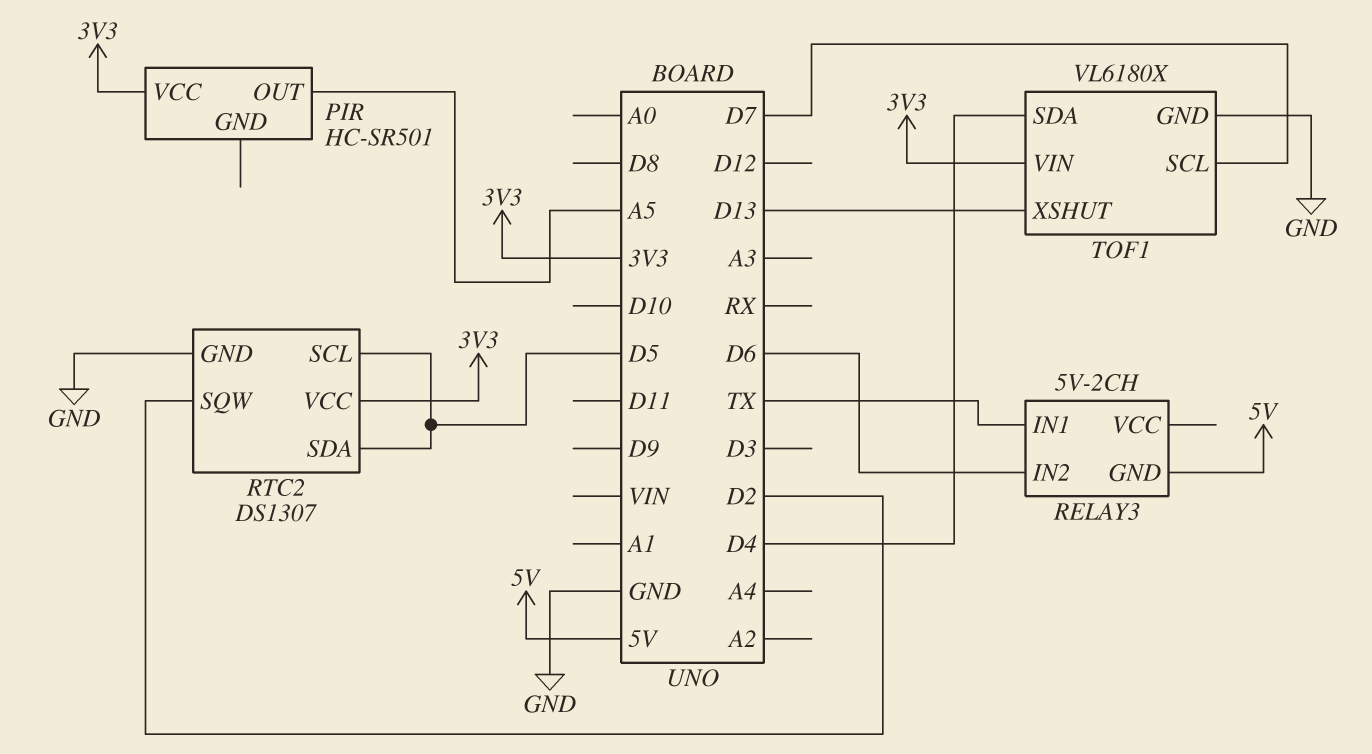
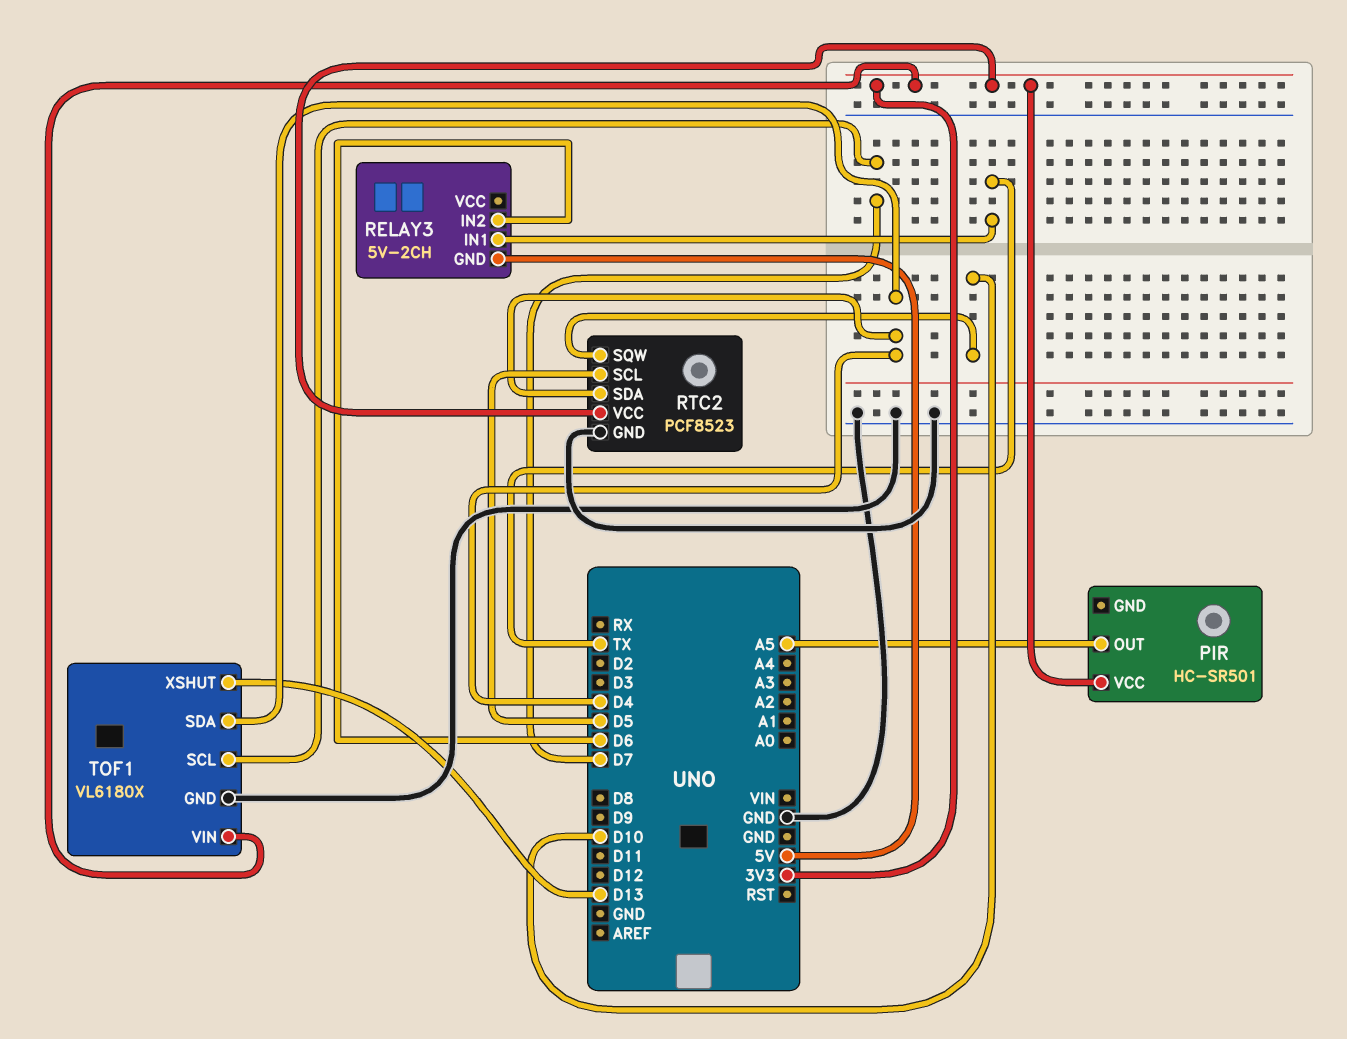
RTC2: DS1307 -> PCF8523
RTC2 pin SDA: D5 -> D4
RTC2 pin SQW: D2 -> D10

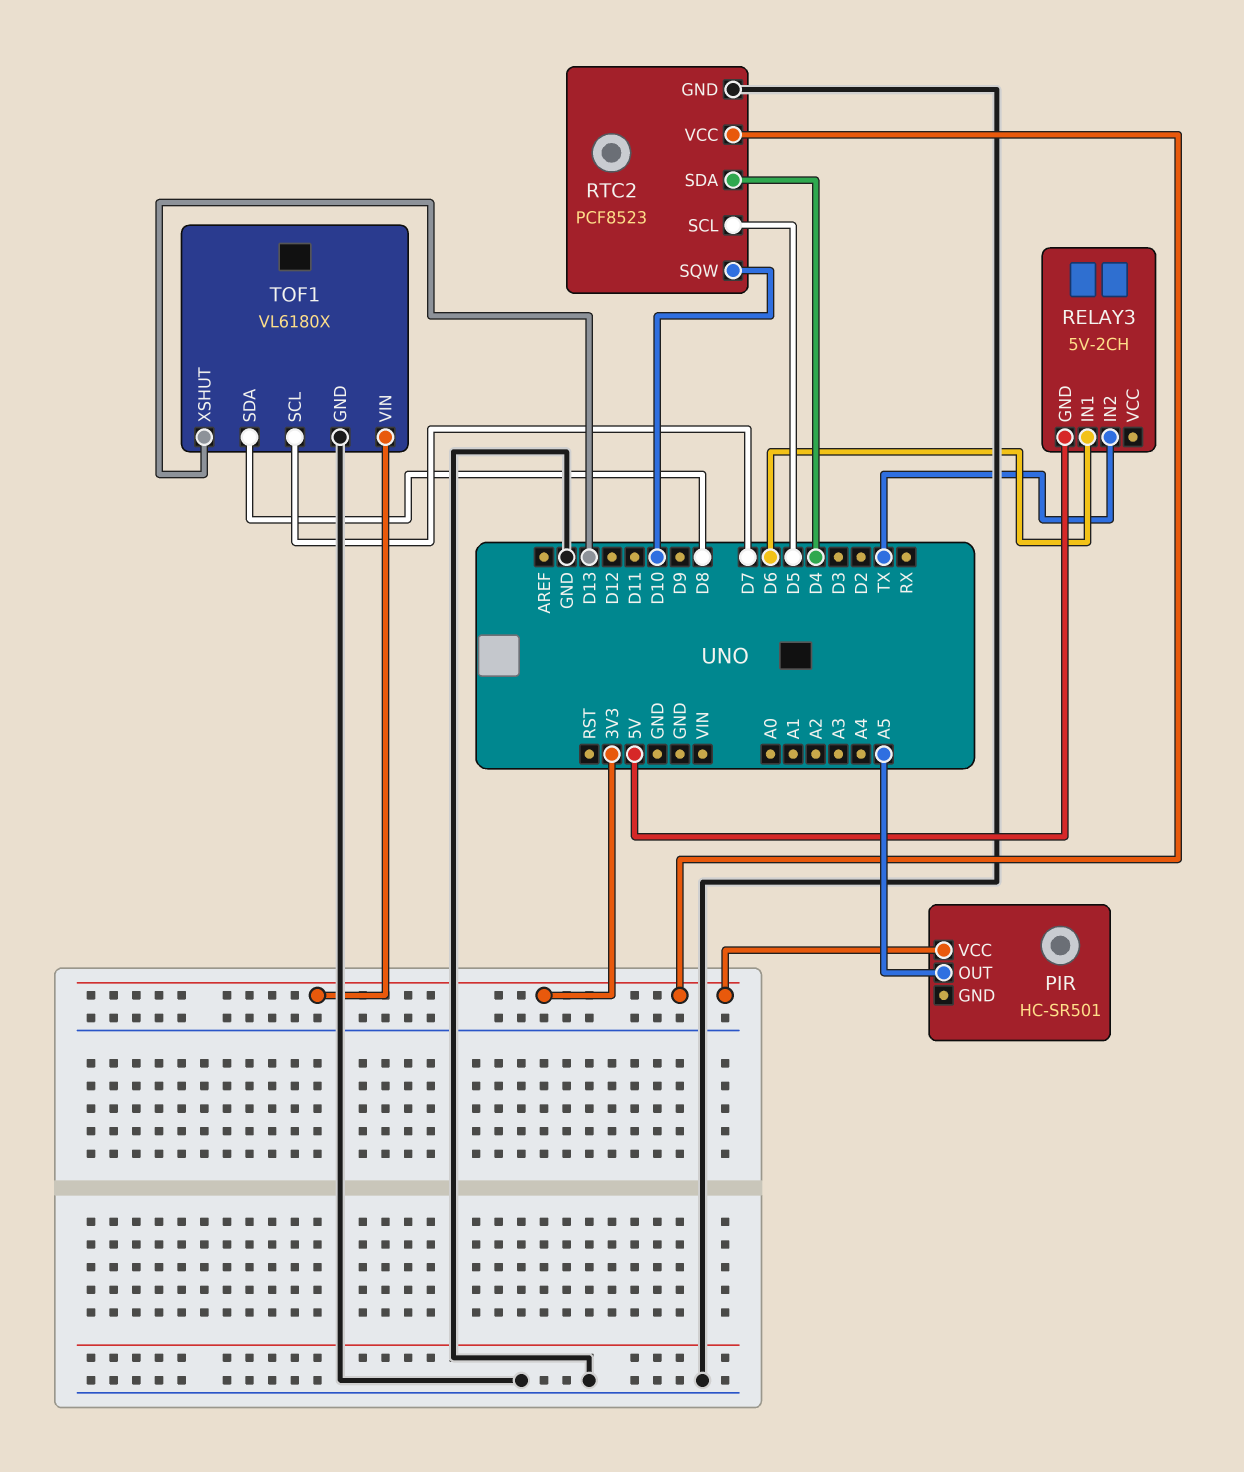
RELAY3 pin IN1: TX -> D6
RELAY3 pin IN2: D6 -> TX
TOF1 pin SDA: D4 -> D8

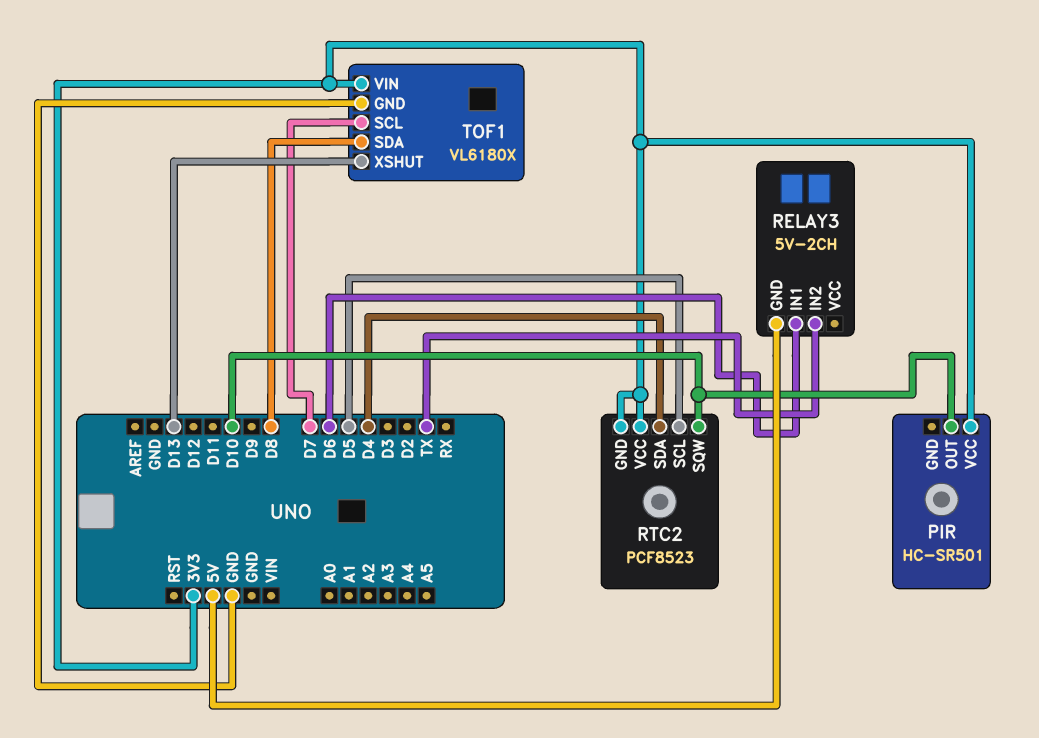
PIR pin OUT: A5 -> D10
RTC2 pin GND: GND -> 3V3

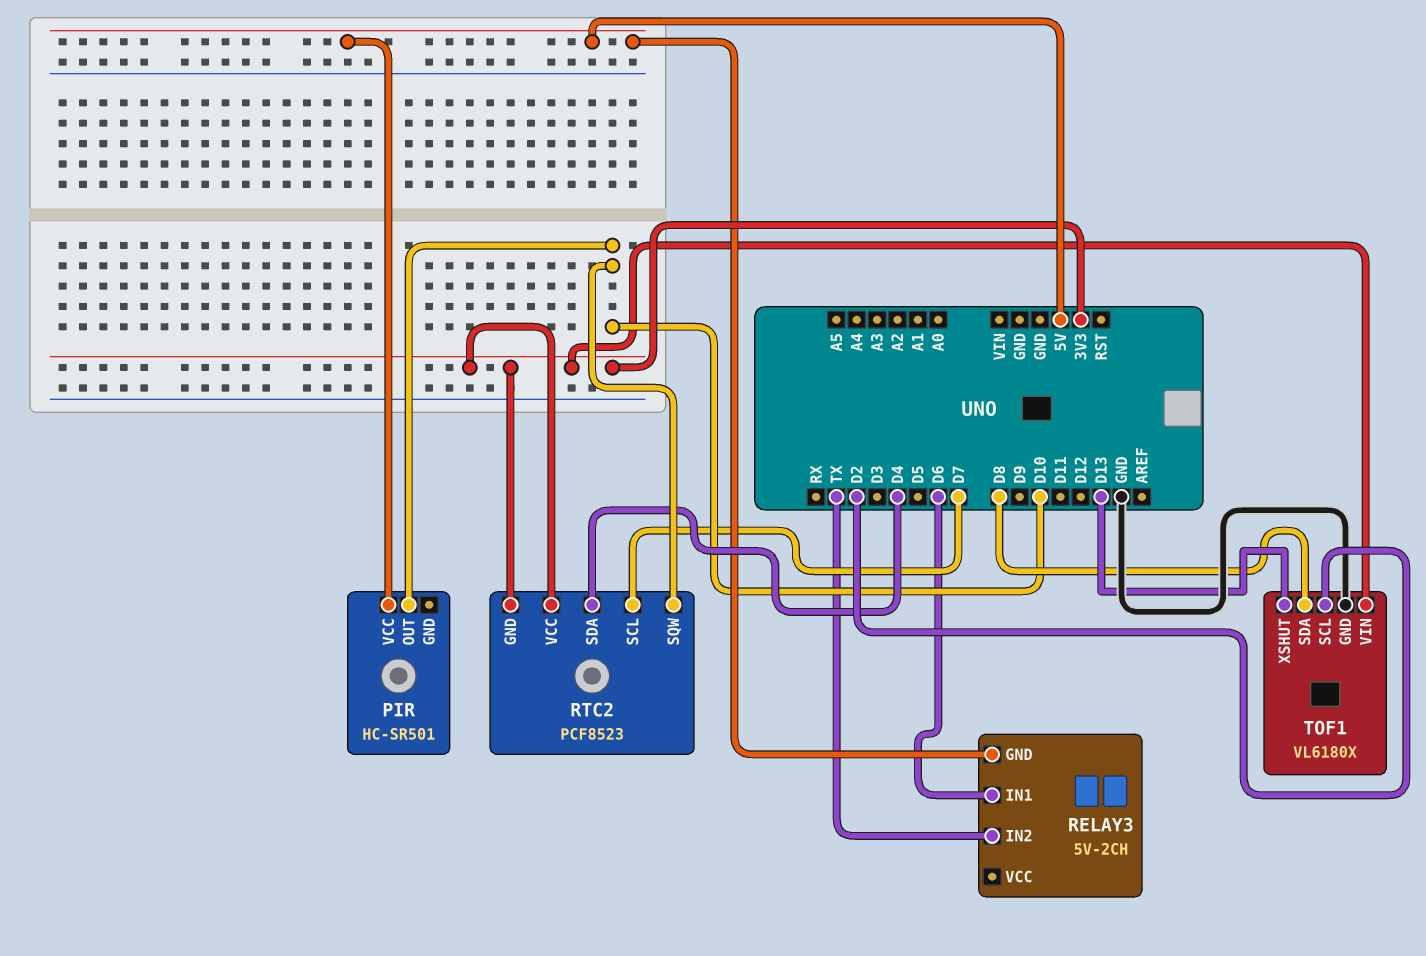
PIR pin VCC: 3V3 -> 5V
RTC2 pin SCL: D5 -> D7
TOF1 pin SCL: D7 -> D2

